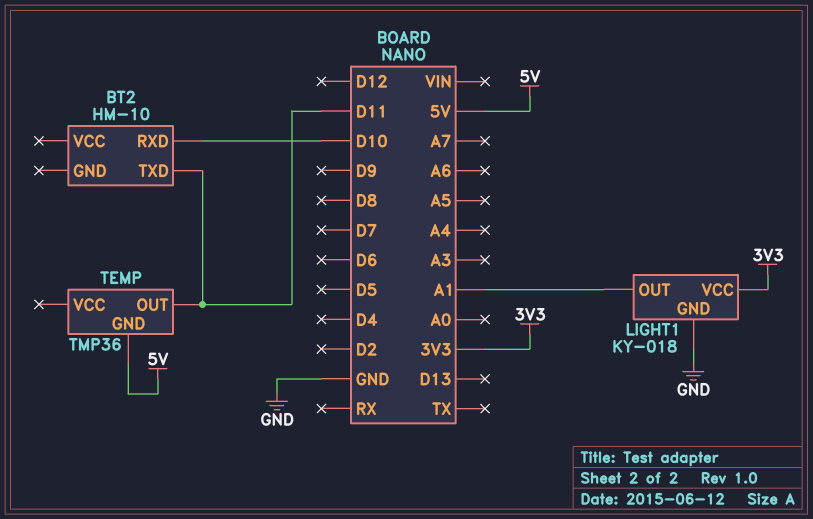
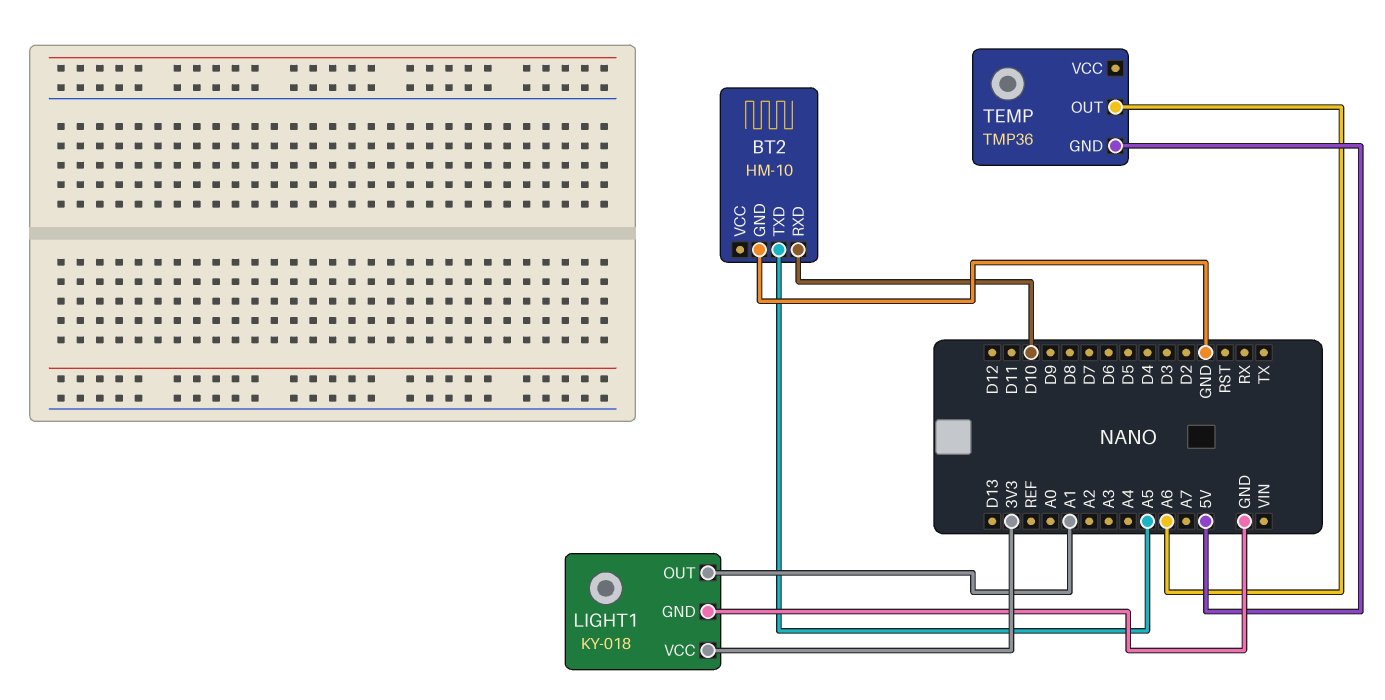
BT2 pin GND: none -> GND
BT2 pin TXD: D11 -> A5
TEMP pin OUT: D11 -> A6

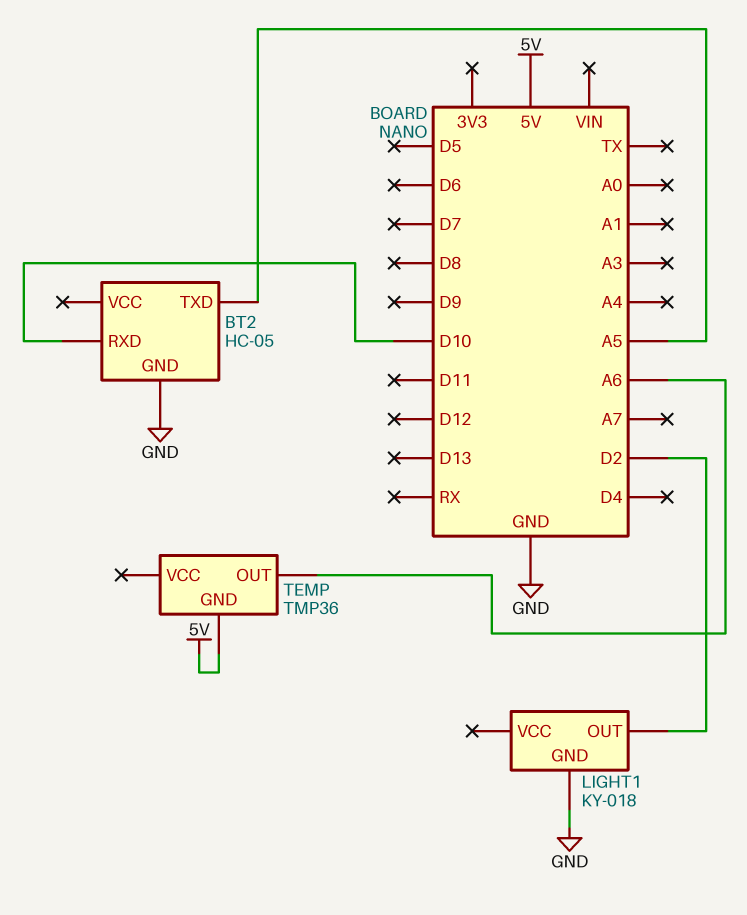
BT2: HM-10 -> HC-05
LIGHT1 pin OUT: A1 -> D2
LIGHT1 pin VCC: 3V3 -> none

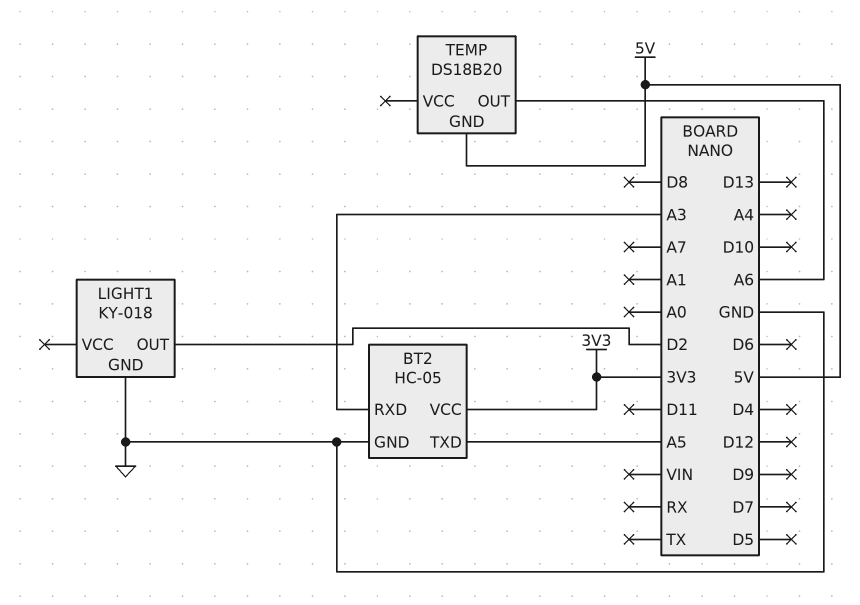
BT2 pin RXD: D10 -> A3
BT2 pin VCC: none -> 3V3
TEMP: TMP36 -> DS18B20

